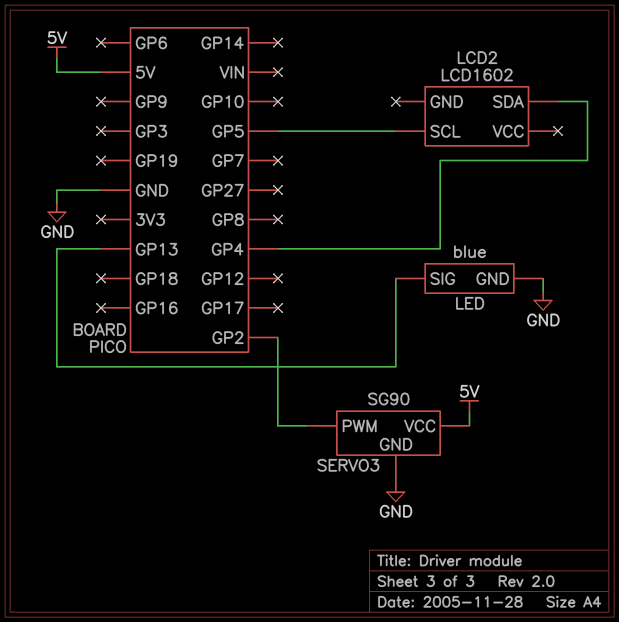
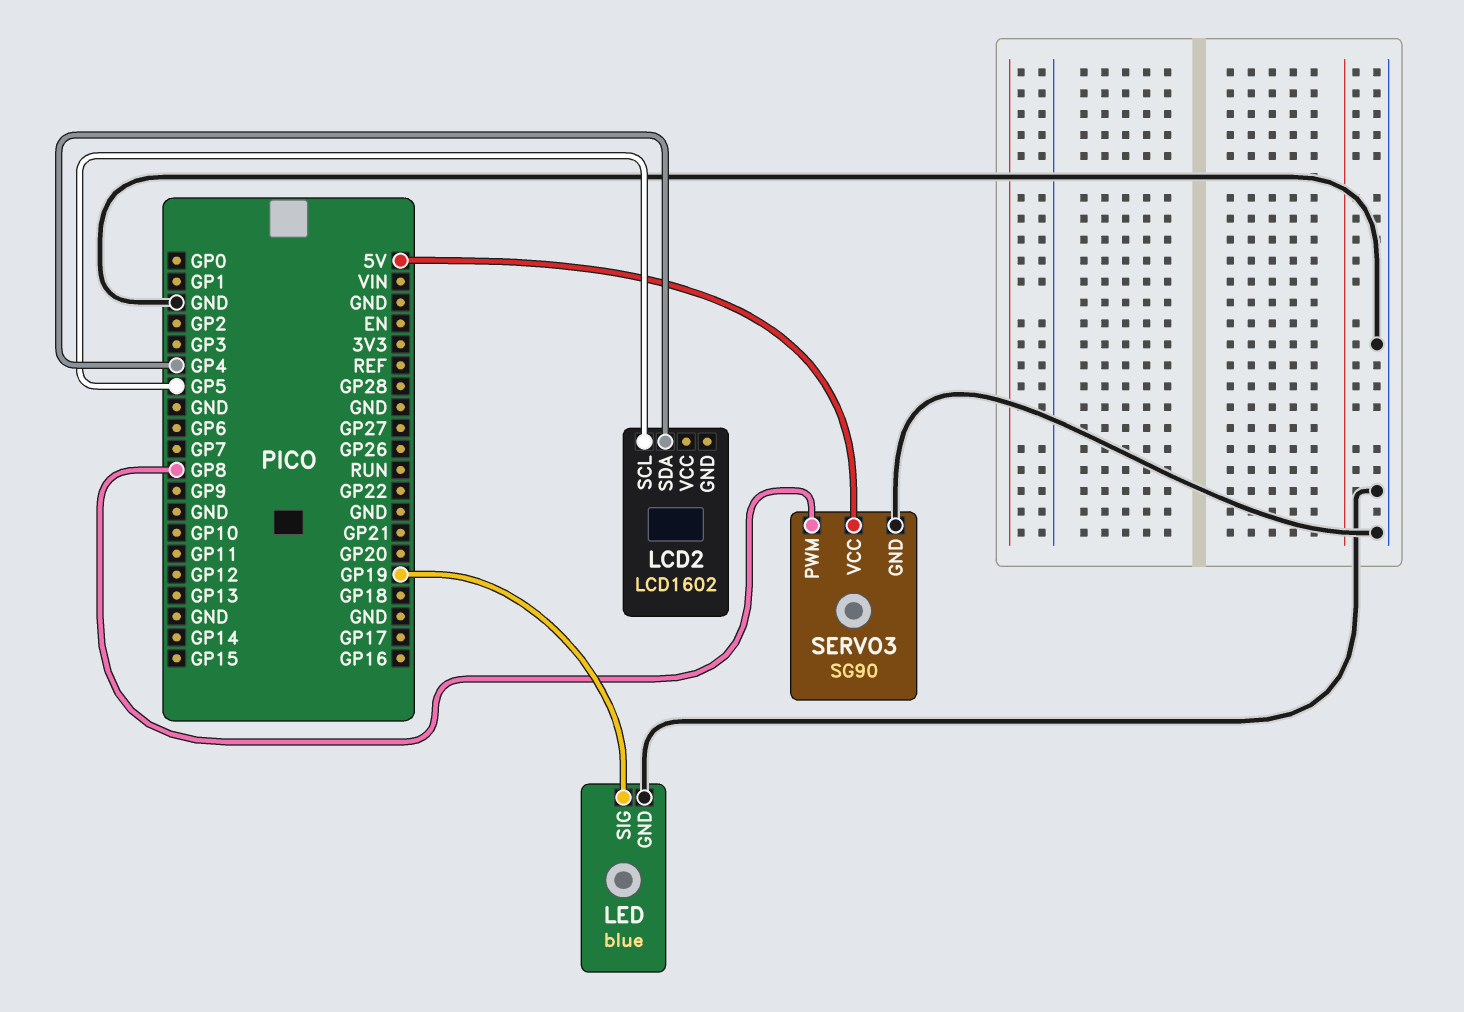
LED pin SIG: GP13 -> GP19
SERVO3 pin PWM: GP2 -> GP8

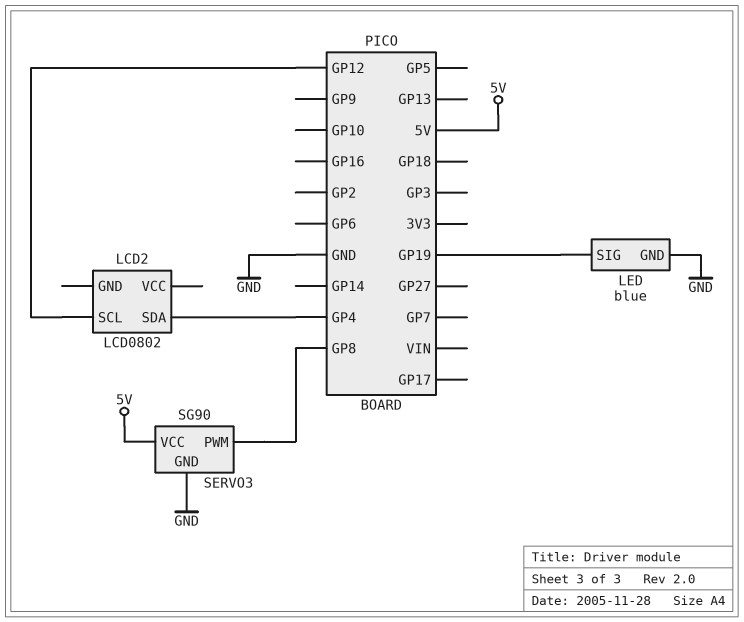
LCD2: LCD1602 -> LCD0802
LCD2 pin SCL: GP5 -> GP12

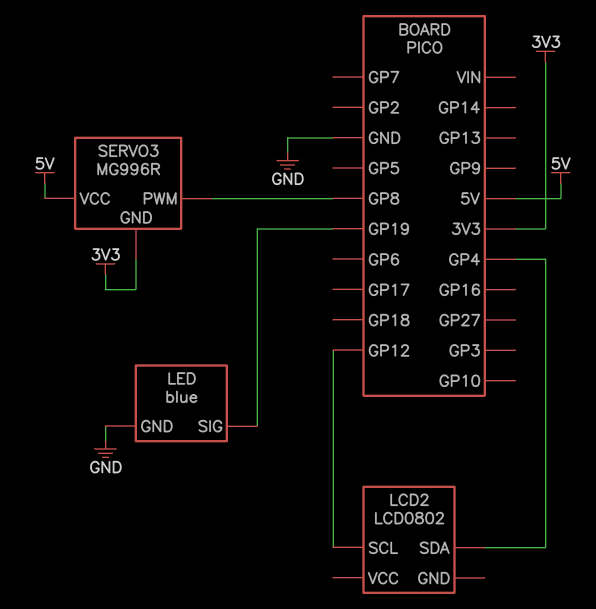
SERVO3: SG90 -> MG996R
SERVO3 pin GND: GND -> 3V3

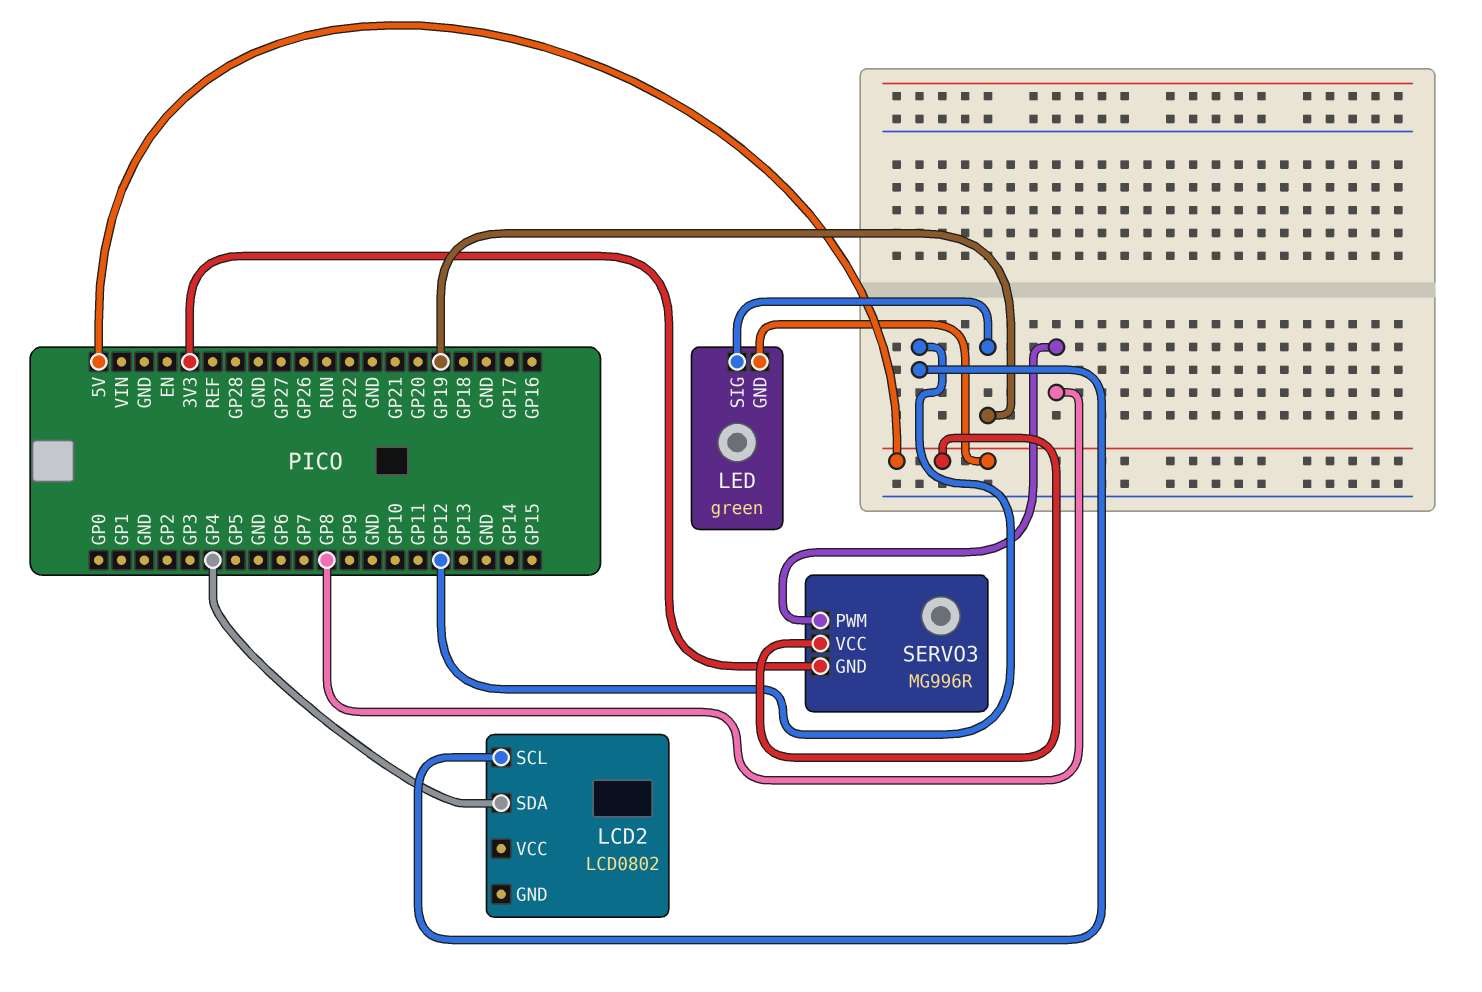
LED: blue -> green
LED pin GND: GND -> 5V

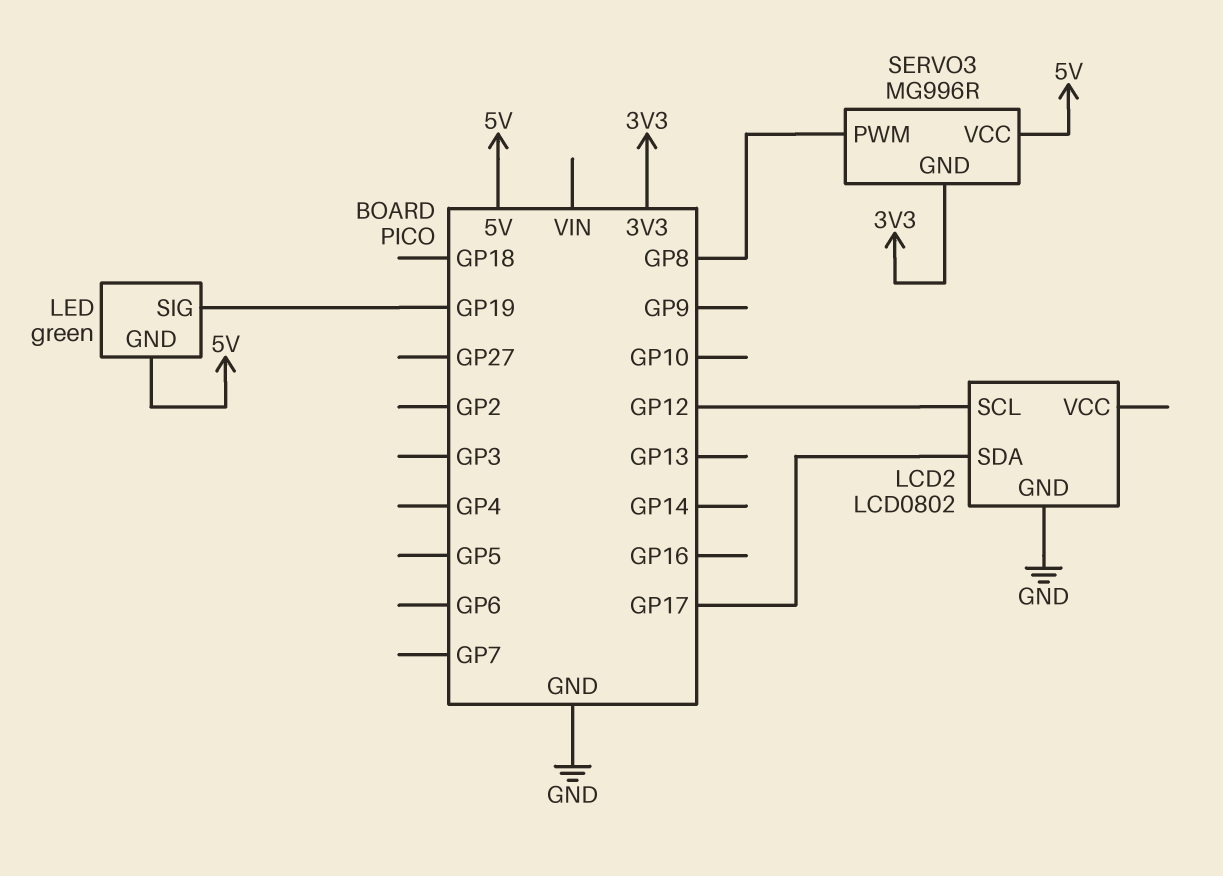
LCD2 pin GND: none -> GND
LCD2 pin SDA: GP4 -> GP17

